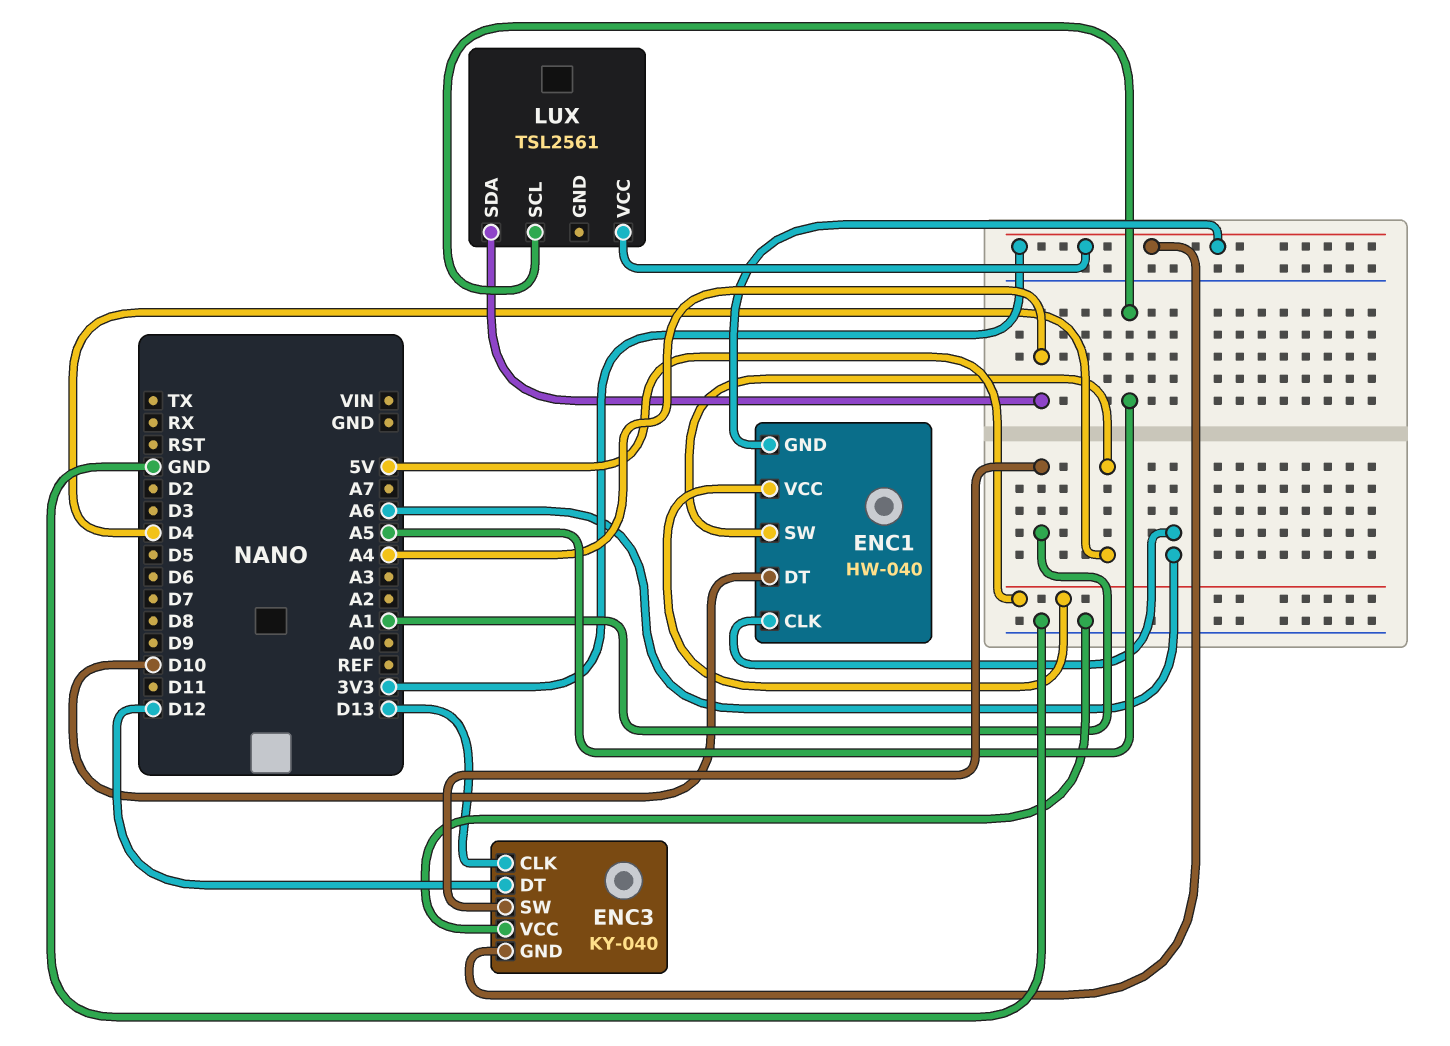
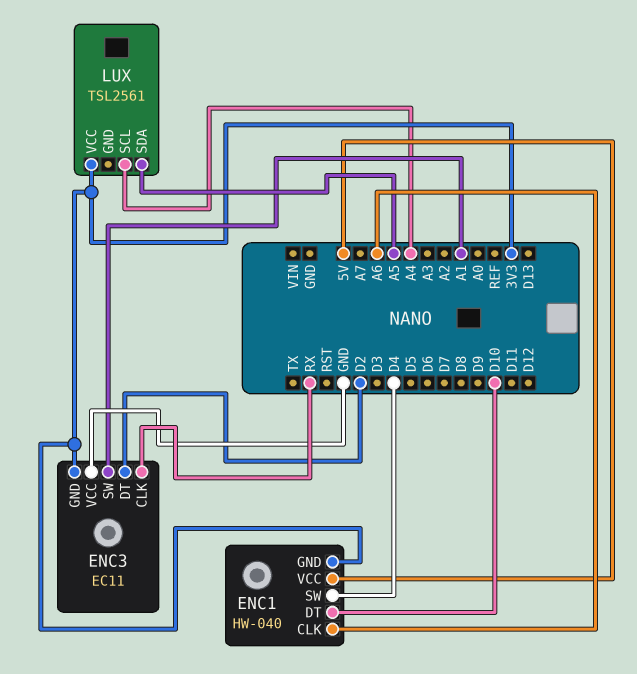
ENC3: KY-040 -> EC11
ENC3 pin CLK: D13 -> RX
ENC3 pin DT: D12 -> D2
LUX pin SCL: A5 -> A4
LUX pin SDA: A4 -> A5

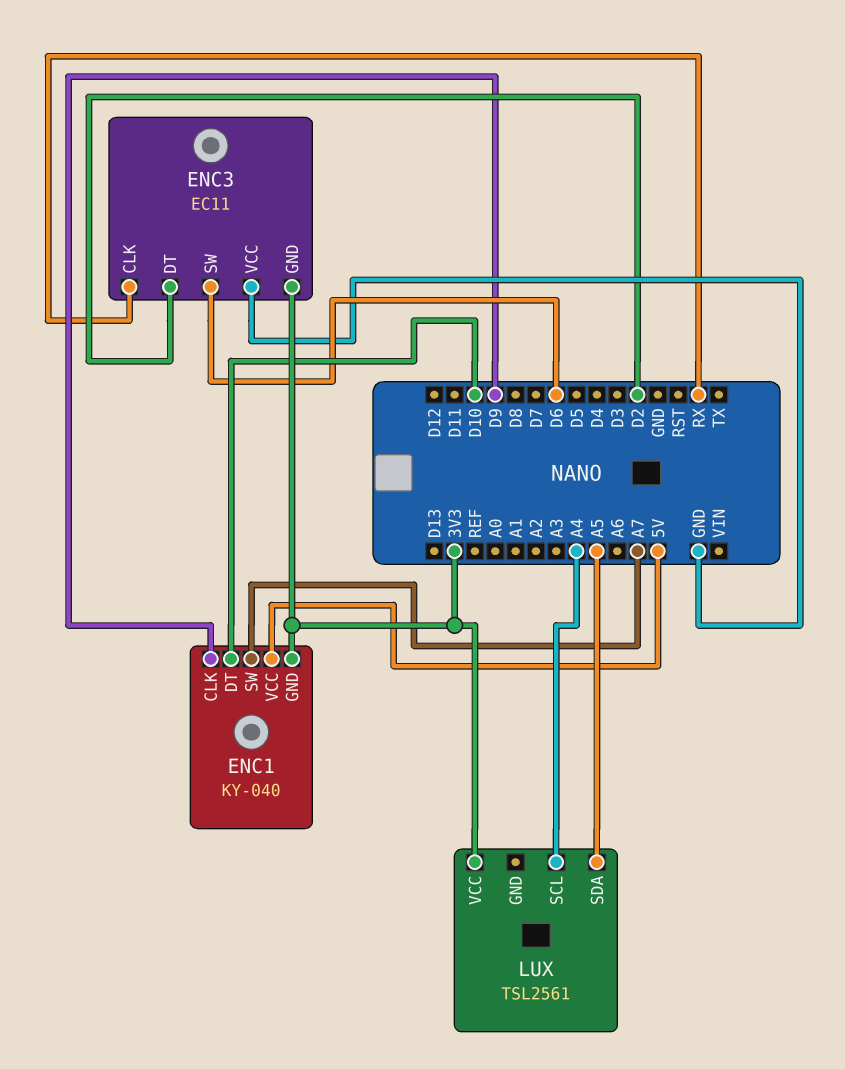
ENC1: HW-040 -> KY-040
ENC1 pin CLK: A6 -> D9
ENC1 pin SW: D4 -> A7
ENC3 pin SW: A1 -> D6

